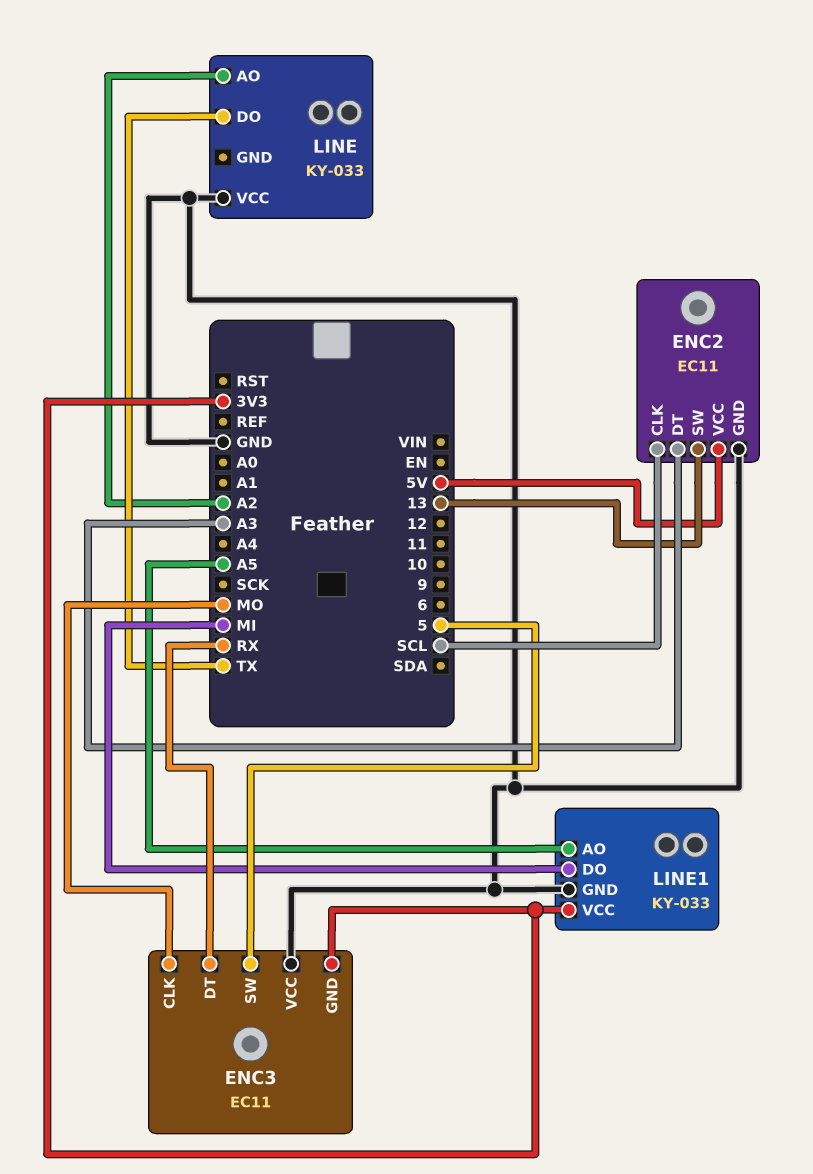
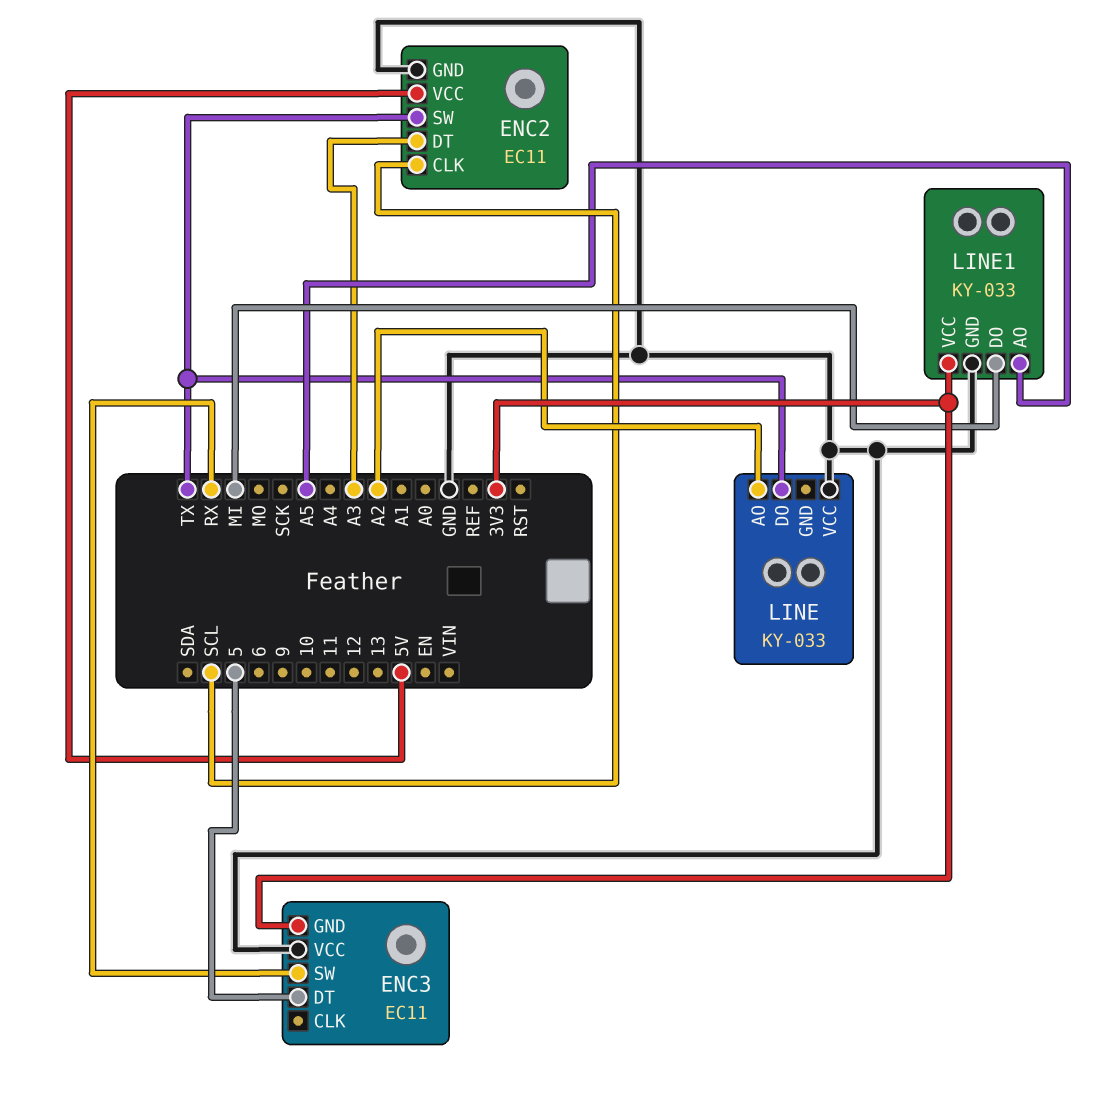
ENC2 pin SW: 13 -> TX
ENC3 pin CLK: MO -> none
ENC3 pin DT: RX -> 5
ENC3 pin SW: 5 -> RX

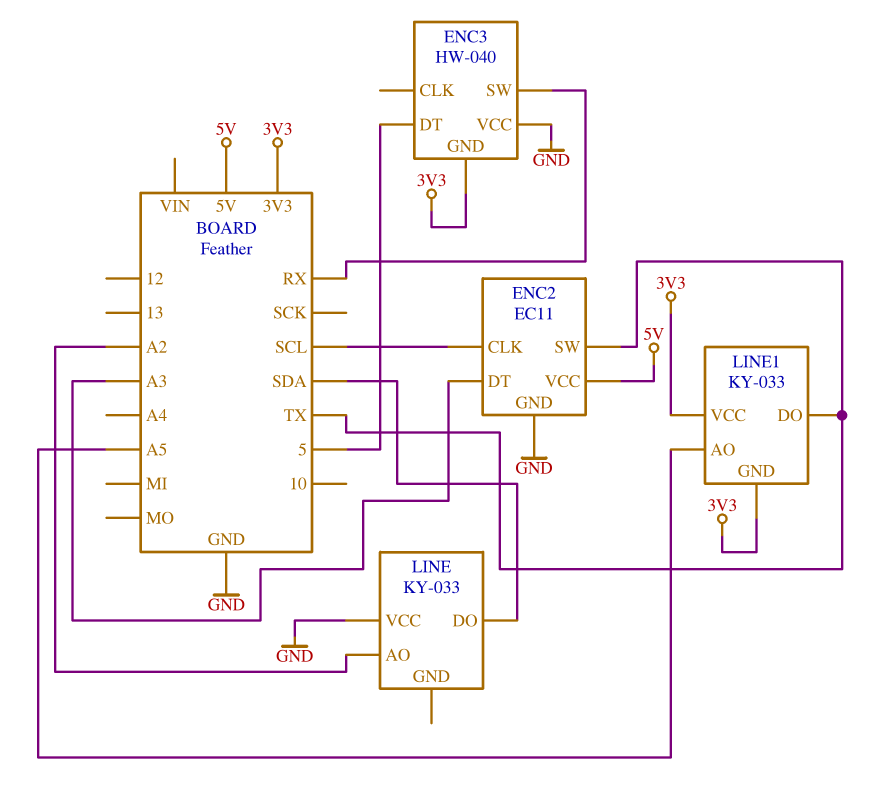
ENC3: EC11 -> HW-040
LINE pin DO: TX -> SDA
LINE1 pin DO: MI -> TX
LINE1 pin GND: GND -> 3V3

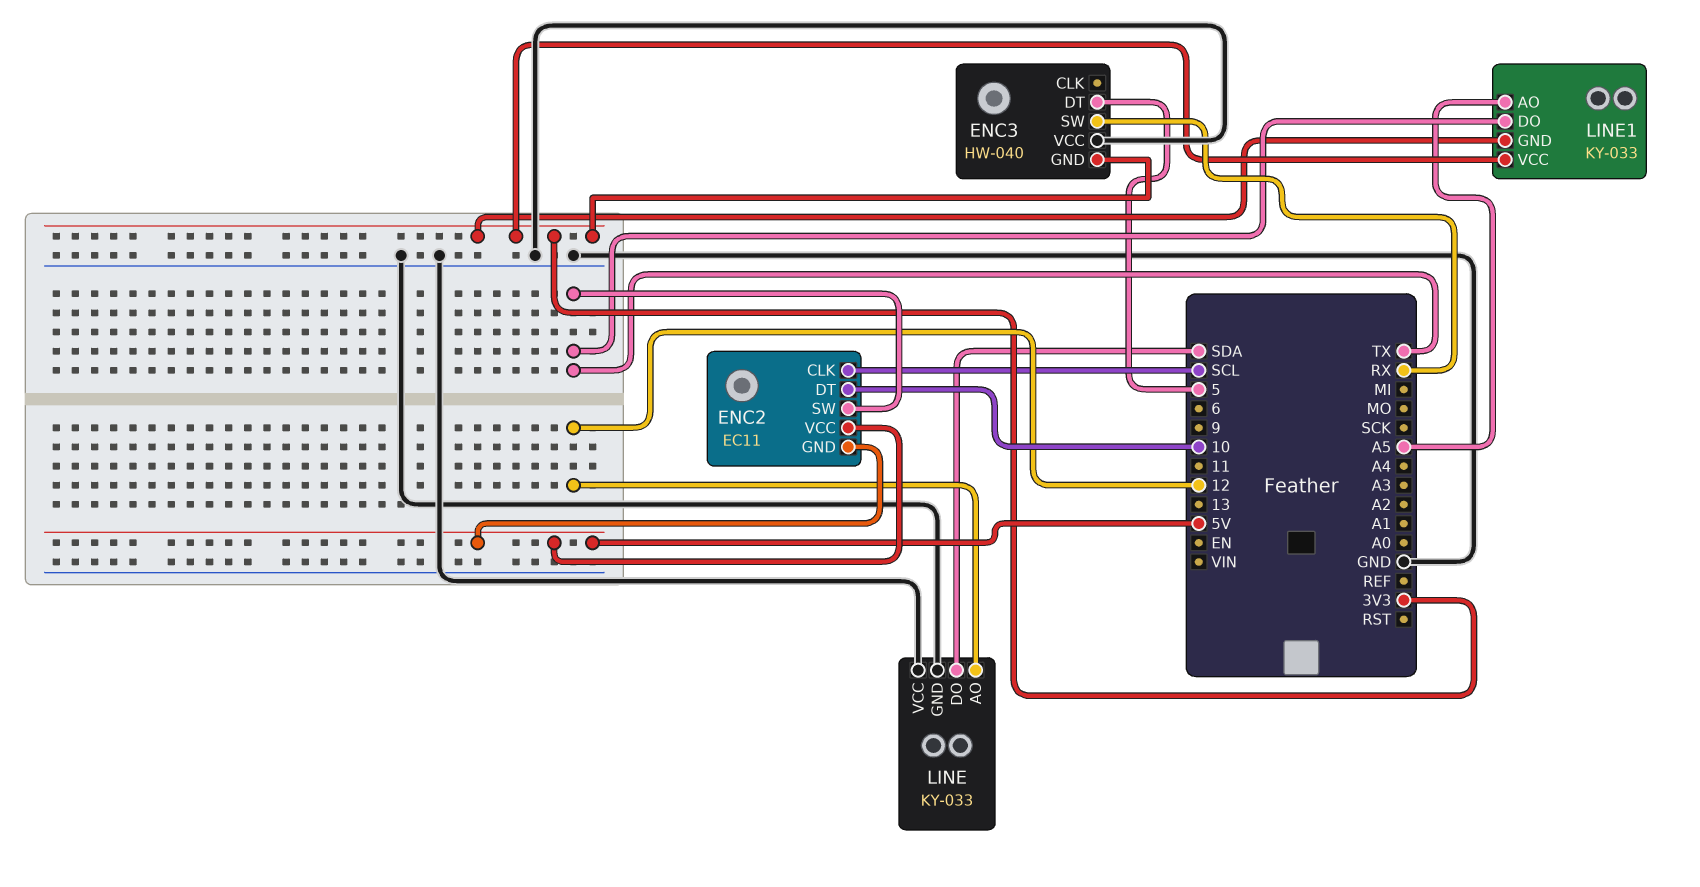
ENC2 pin DT: A3 -> 10
ENC2 pin GND: GND -> 5V
LINE pin AO: A2 -> 12
LINE pin GND: none -> GND

